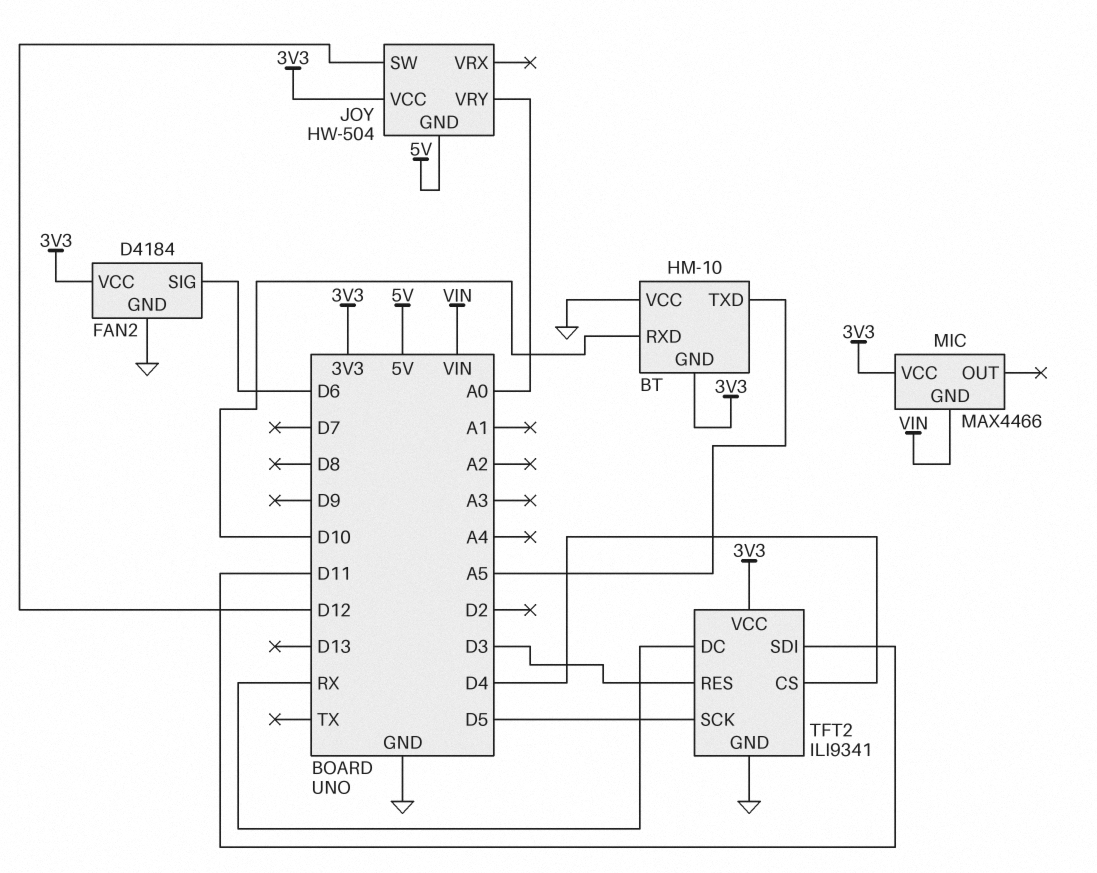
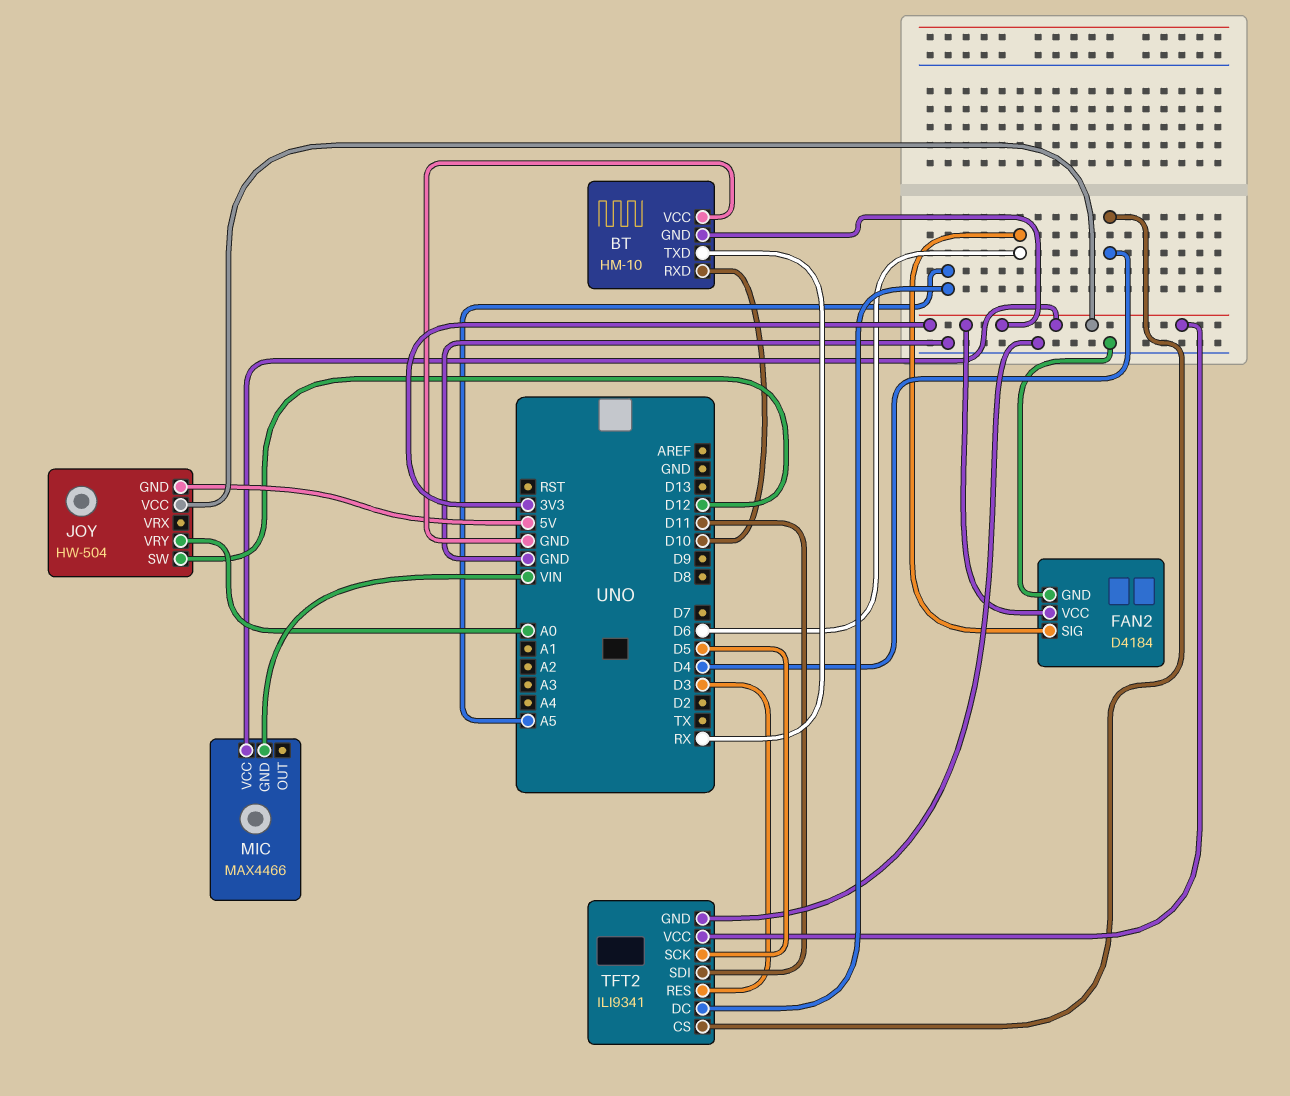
BT pin TXD: A5 -> RX
TFT2 pin DC: RX -> A5

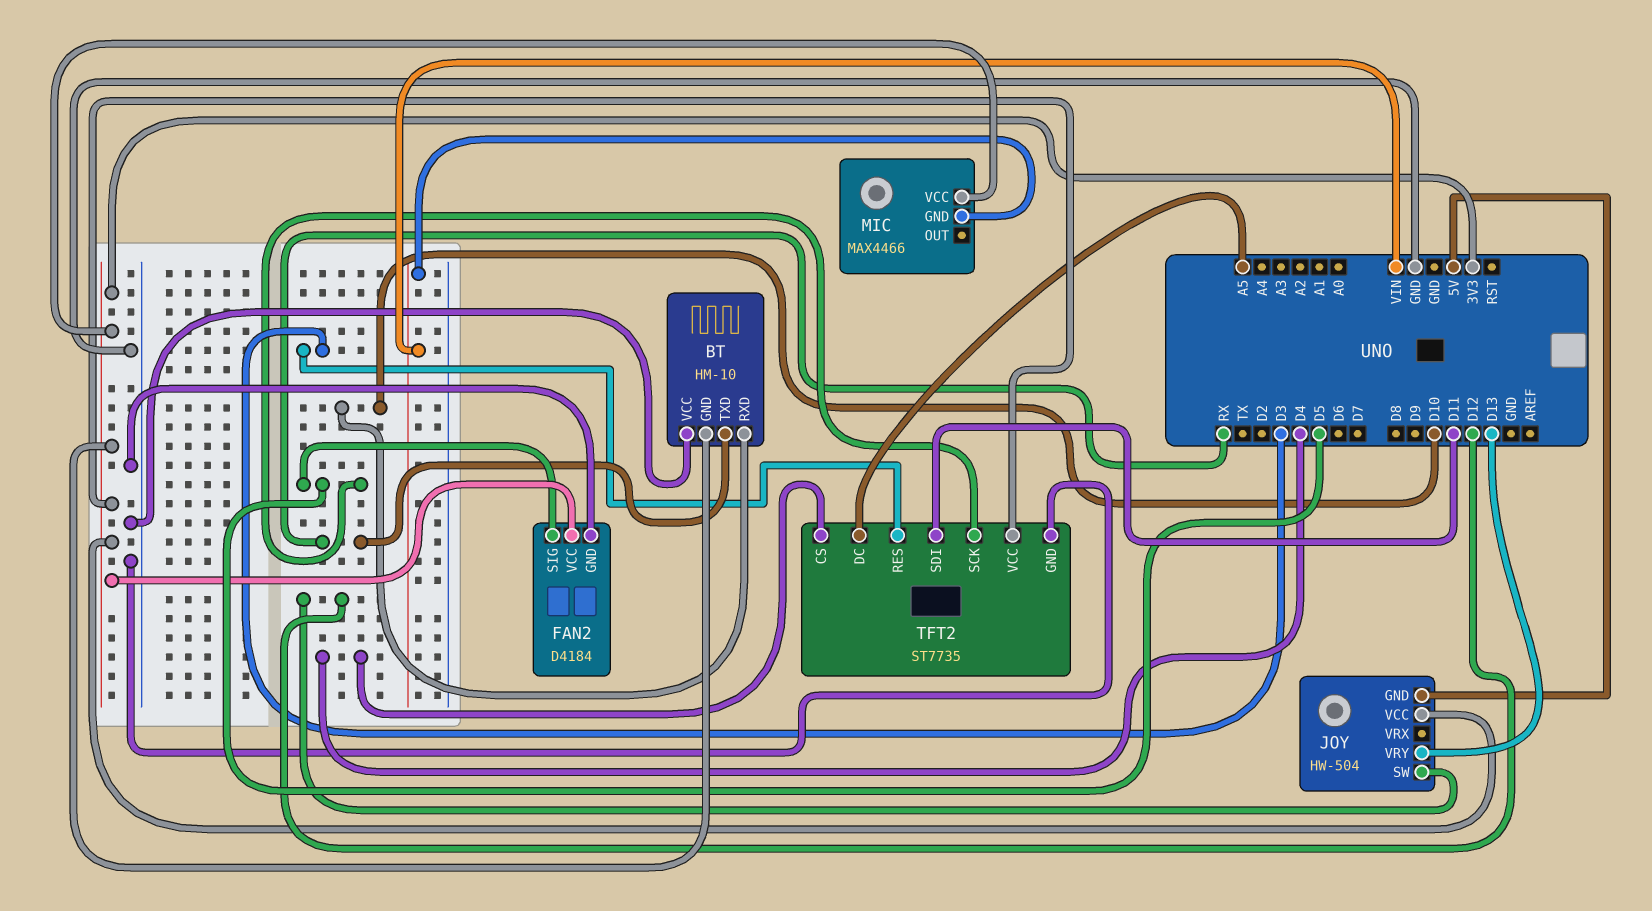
FAN2 pin SIG: D6 -> D5
JOY pin VRY: A0 -> D13
TFT2: ILI9341 -> ST7735

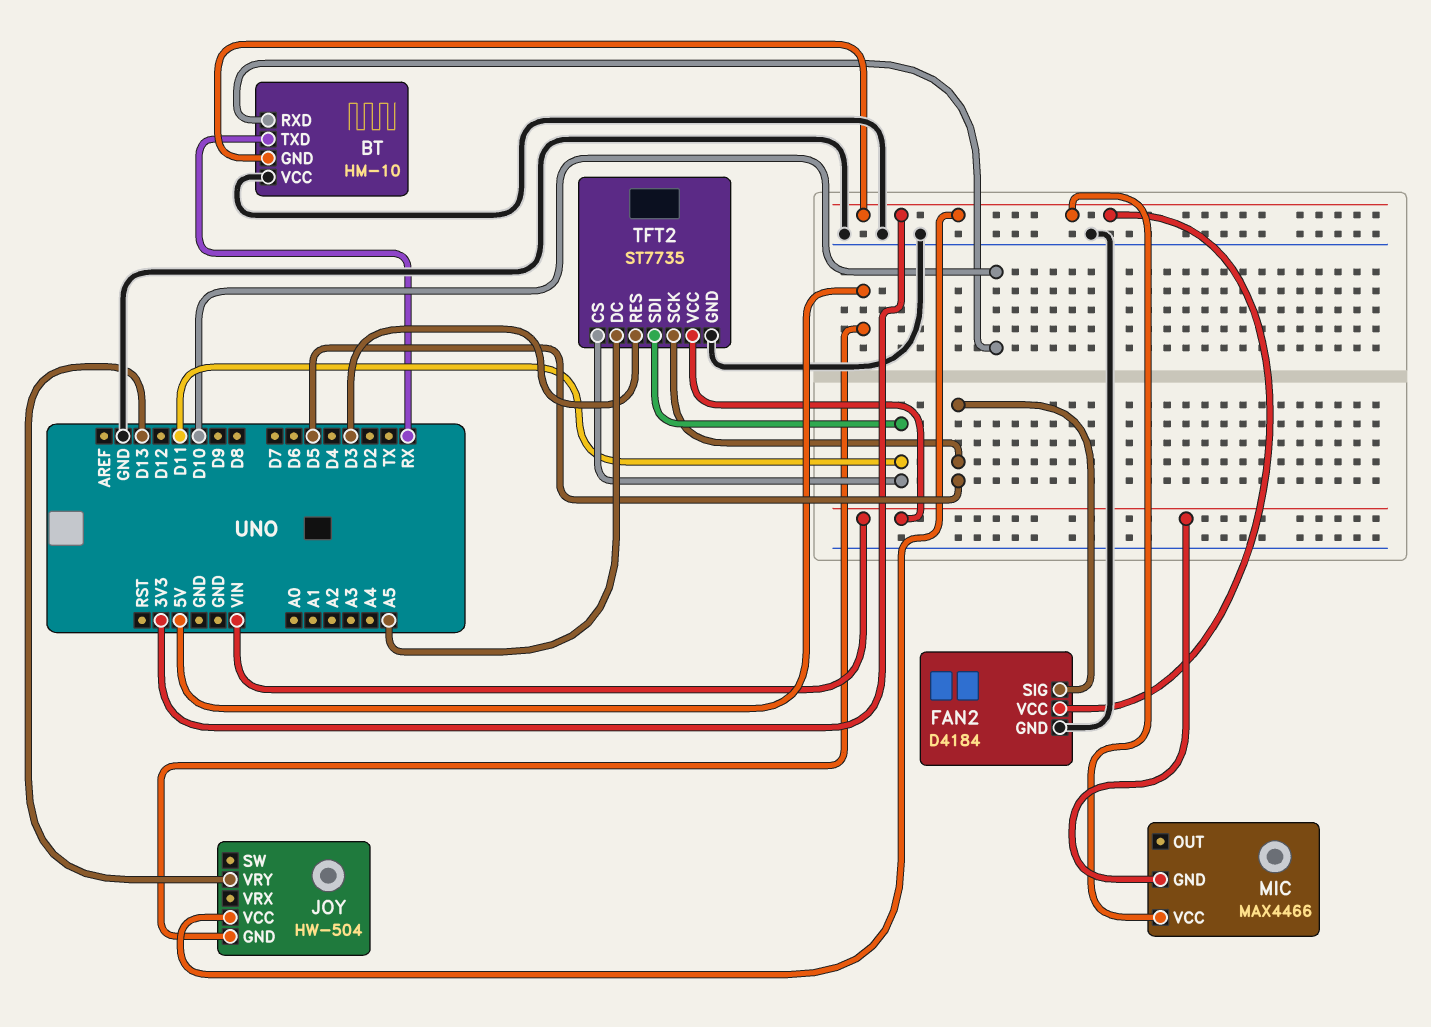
JOY pin SW: D12 -> none
TFT2 pin CS: D4 -> D11
TFT2 pin VCC: 3V3 -> VIN

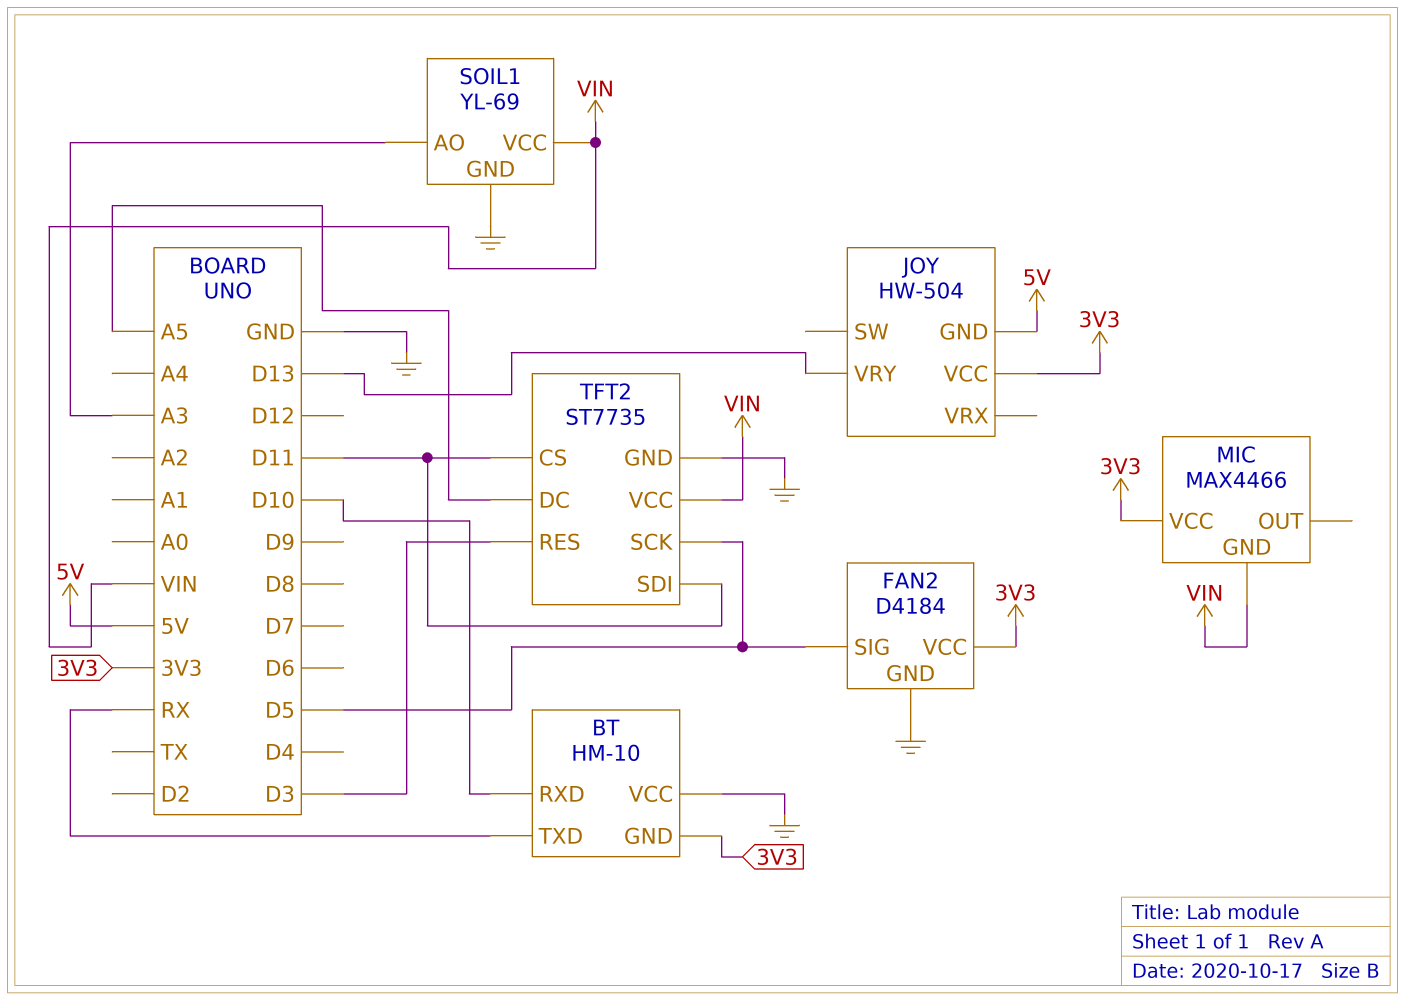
SOIL1: none -> YL-69
SOIL1 pin AO: none -> A3
SOIL1 pin GND: none -> GND
SOIL1 pin VCC: none -> VIN

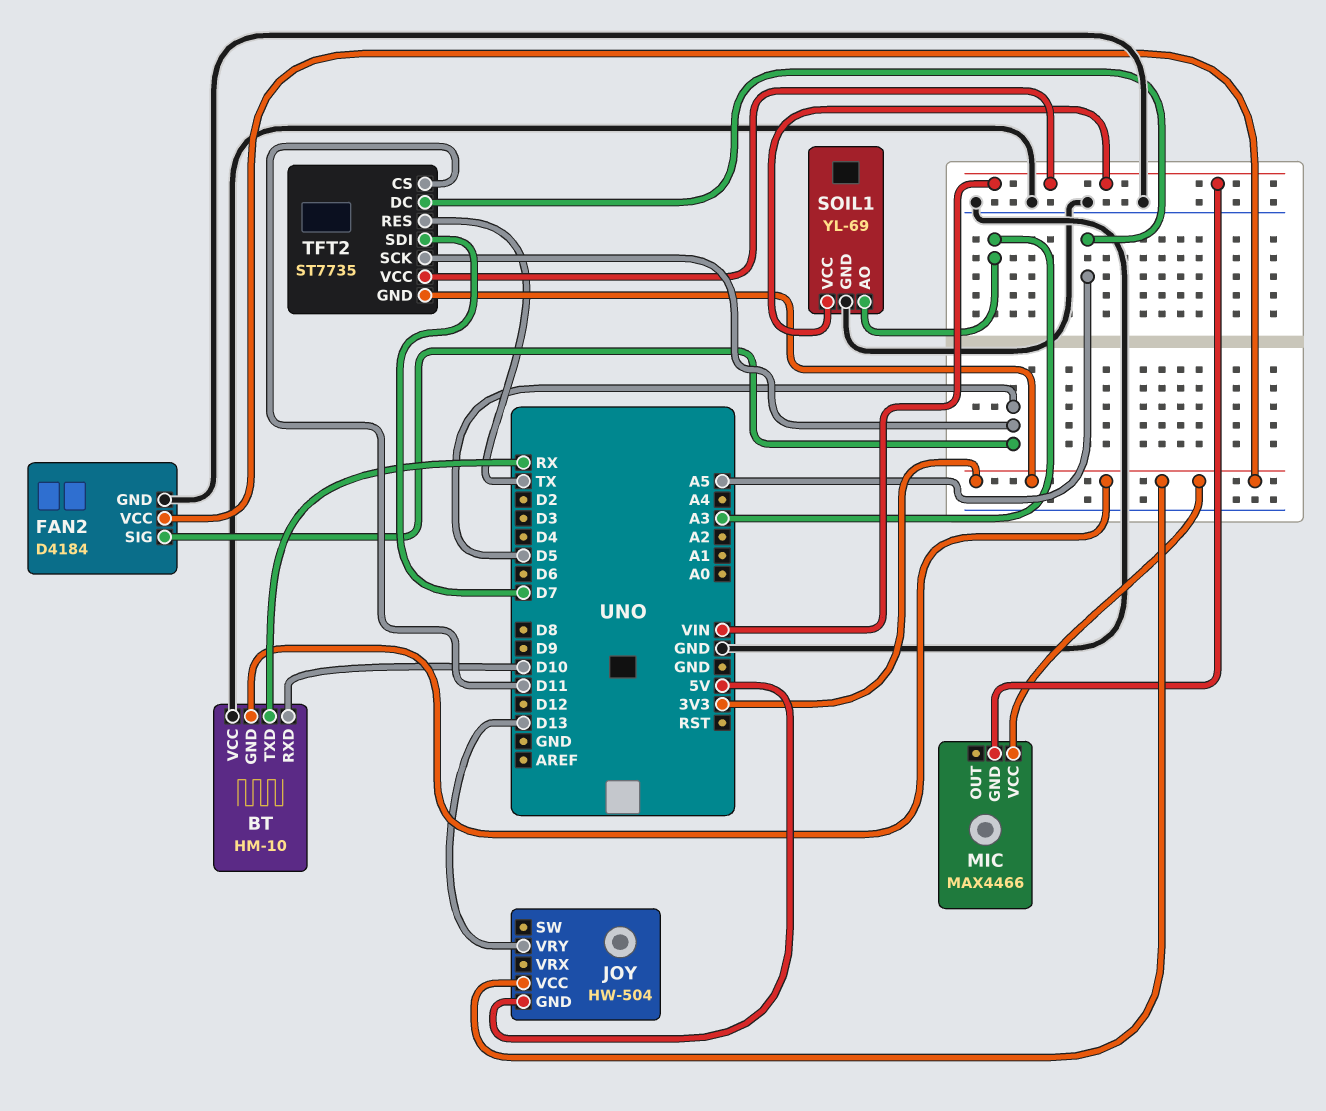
TFT2 pin GND: GND -> 3V3
TFT2 pin RES: D3 -> TX
TFT2 pin SDI: D11 -> D7

